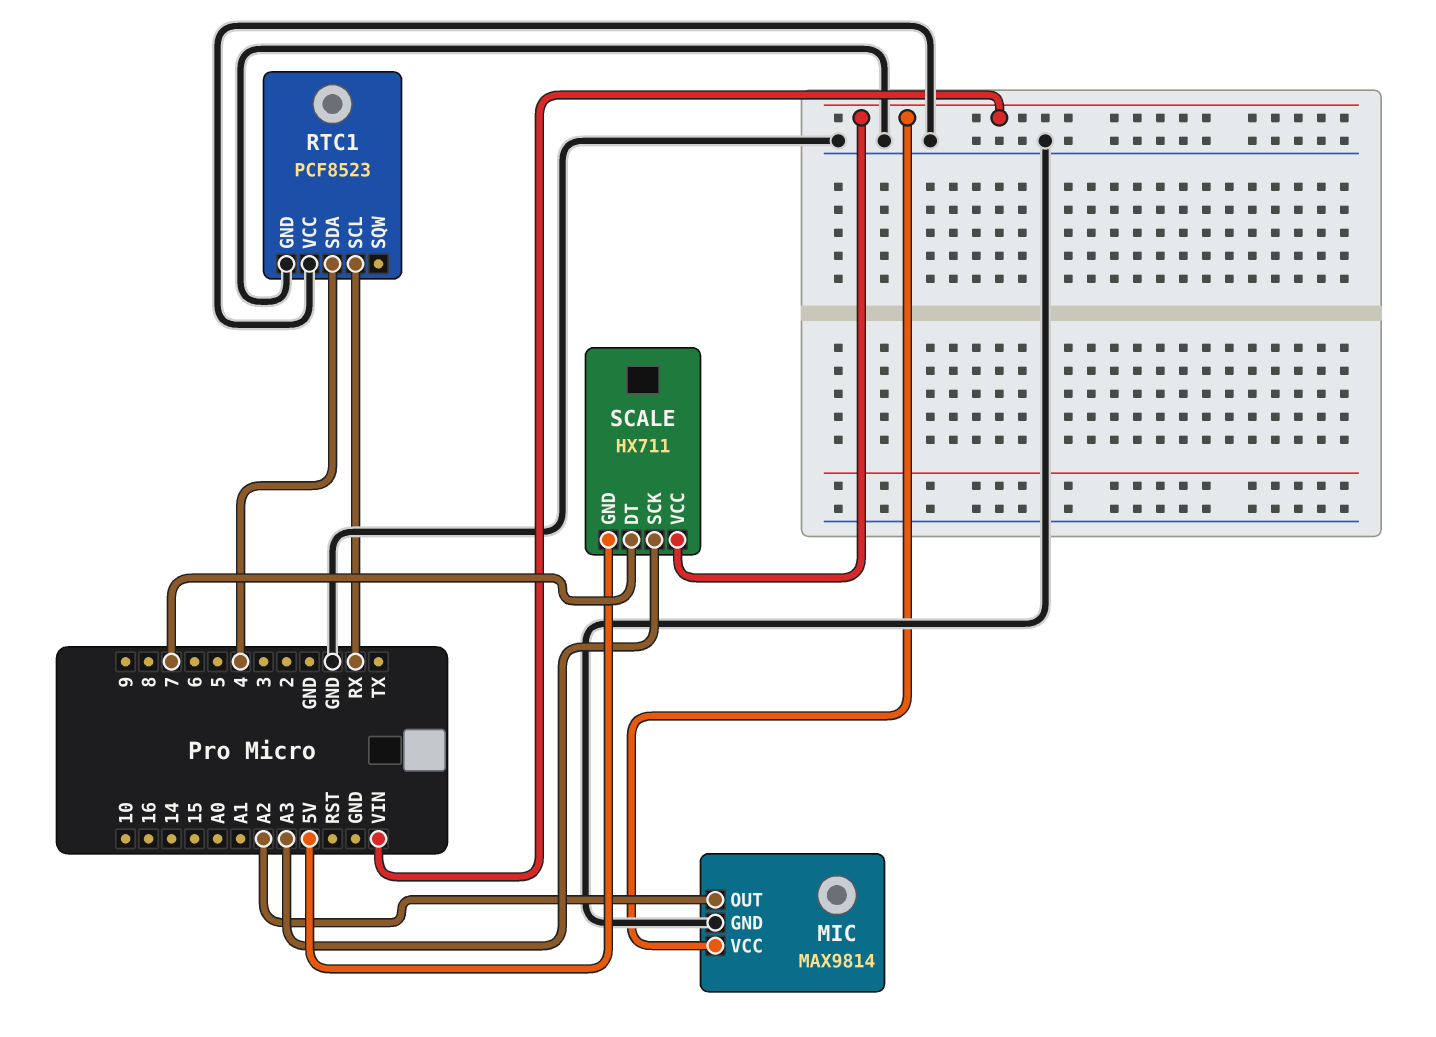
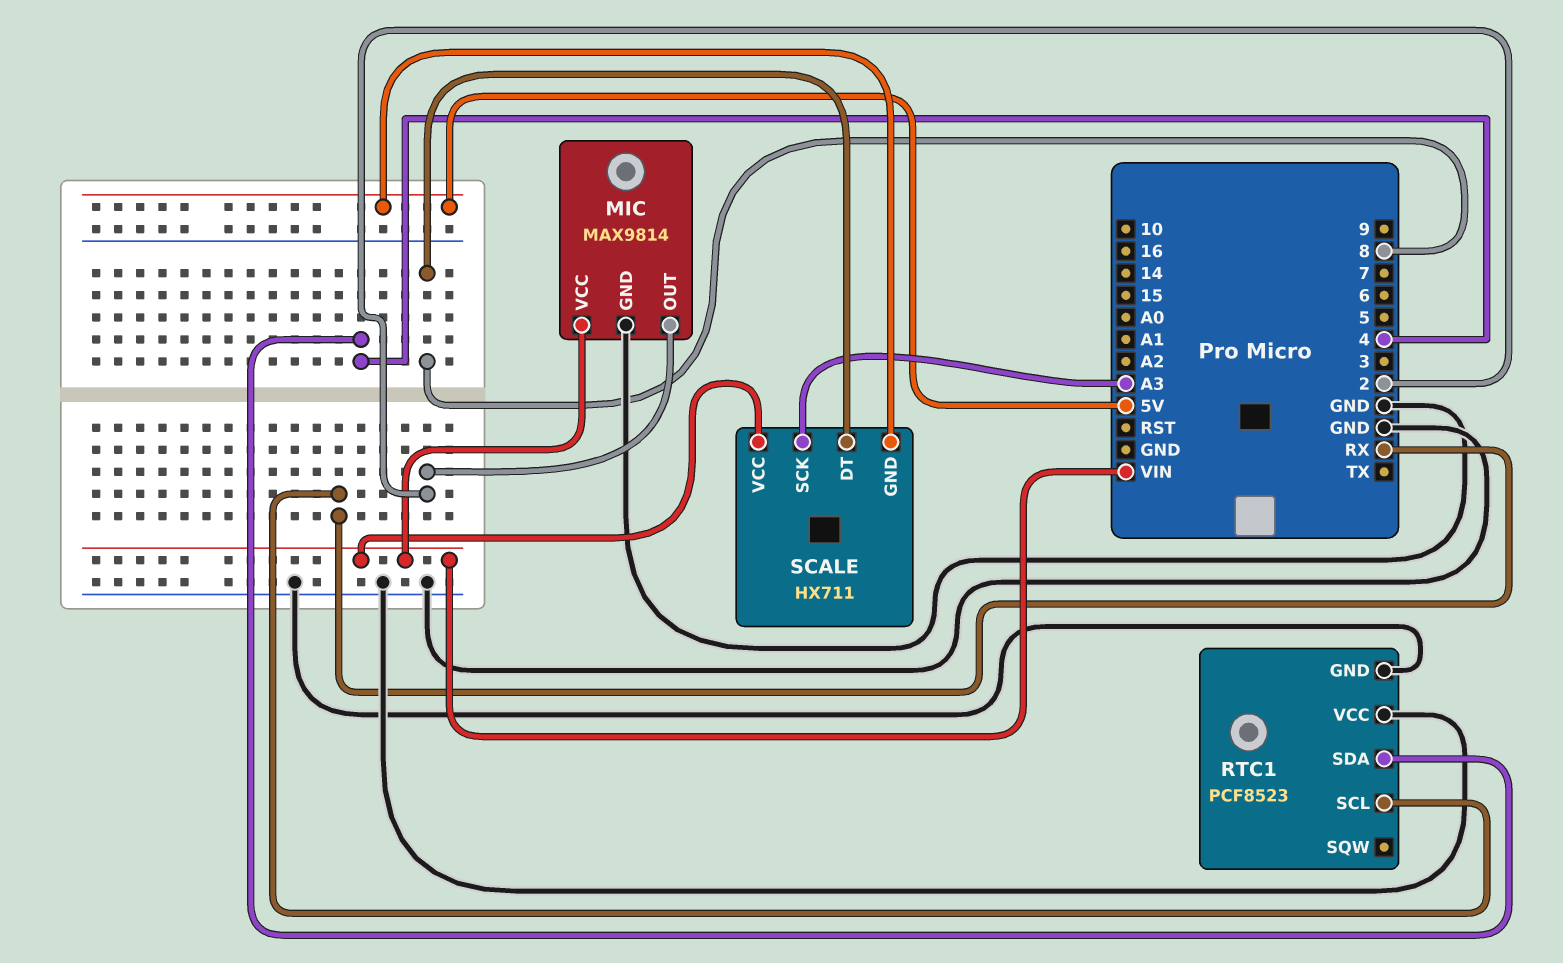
MIC pin OUT: A2 -> 2
SCALE pin DT: 7 -> 8

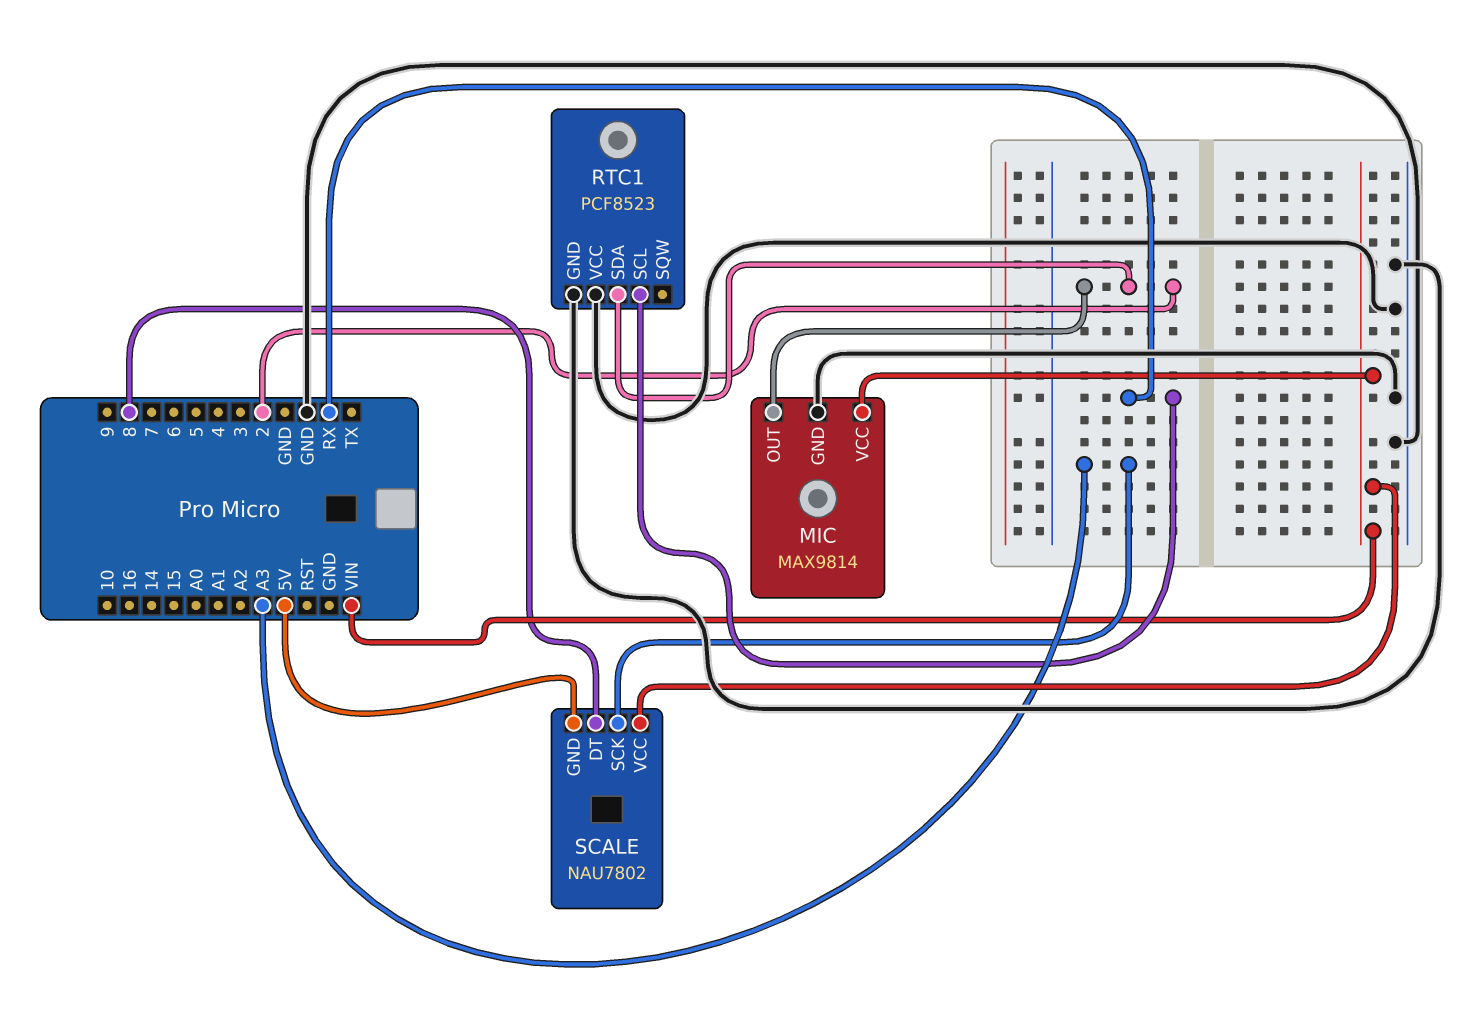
RTC1 pin SDA: 4 -> 2
SCALE: HX711 -> NAU7802

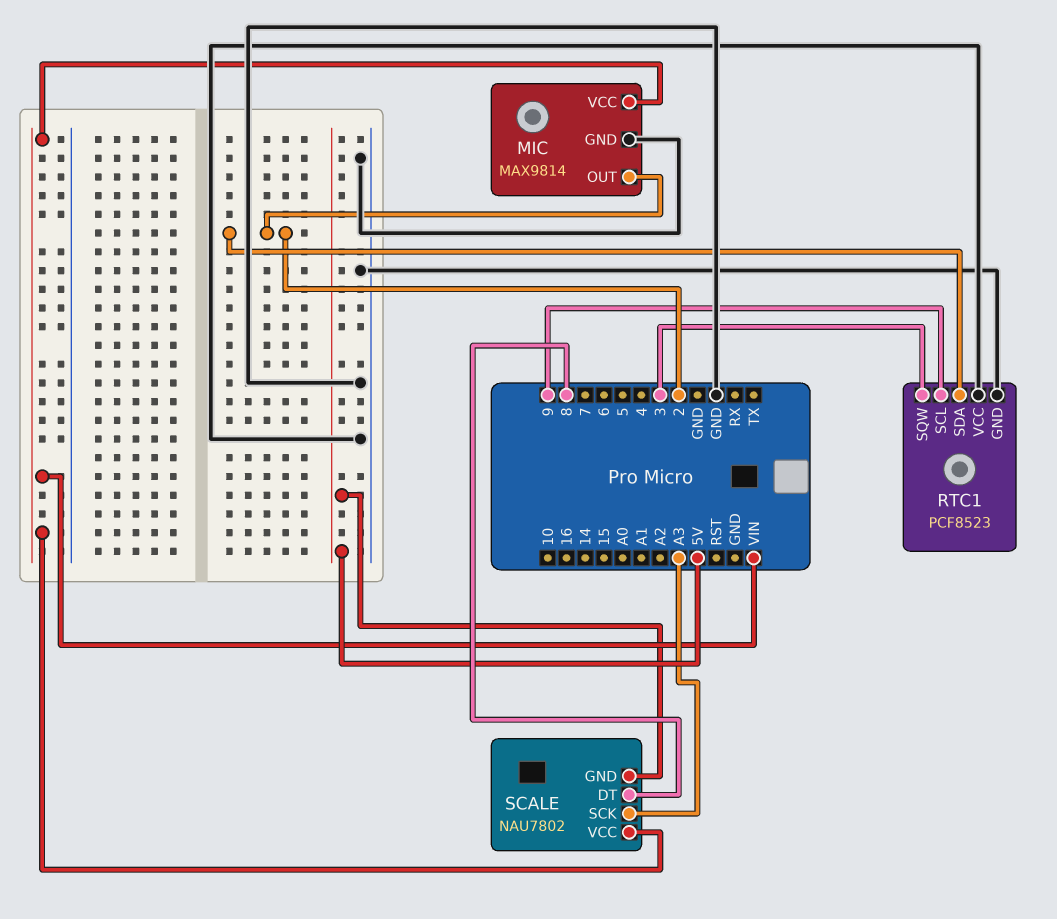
RTC1 pin SCL: RX -> 9
RTC1 pin SQW: none -> 3

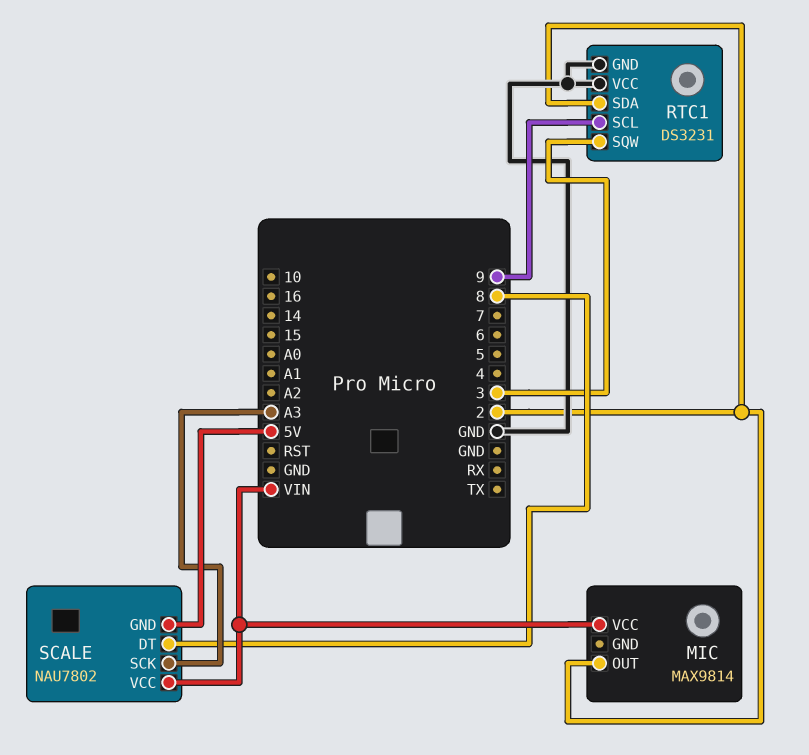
MIC pin GND: GND -> none
RTC1: PCF8523 -> DS3231

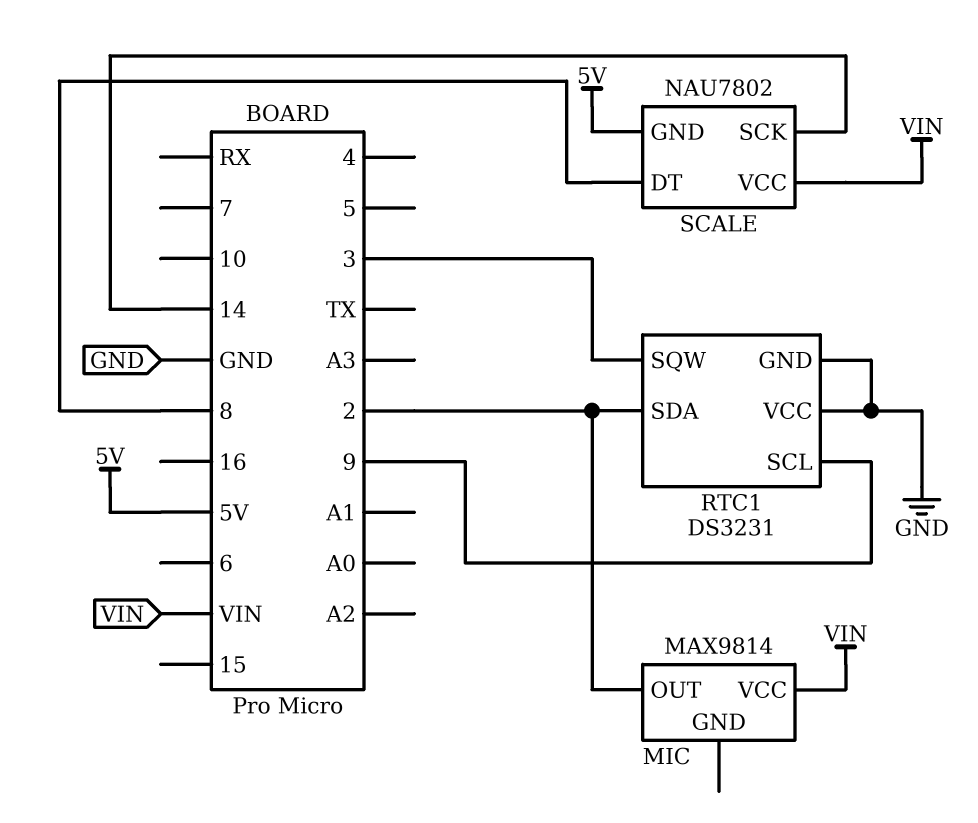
SCALE pin SCK: A3 -> 14

